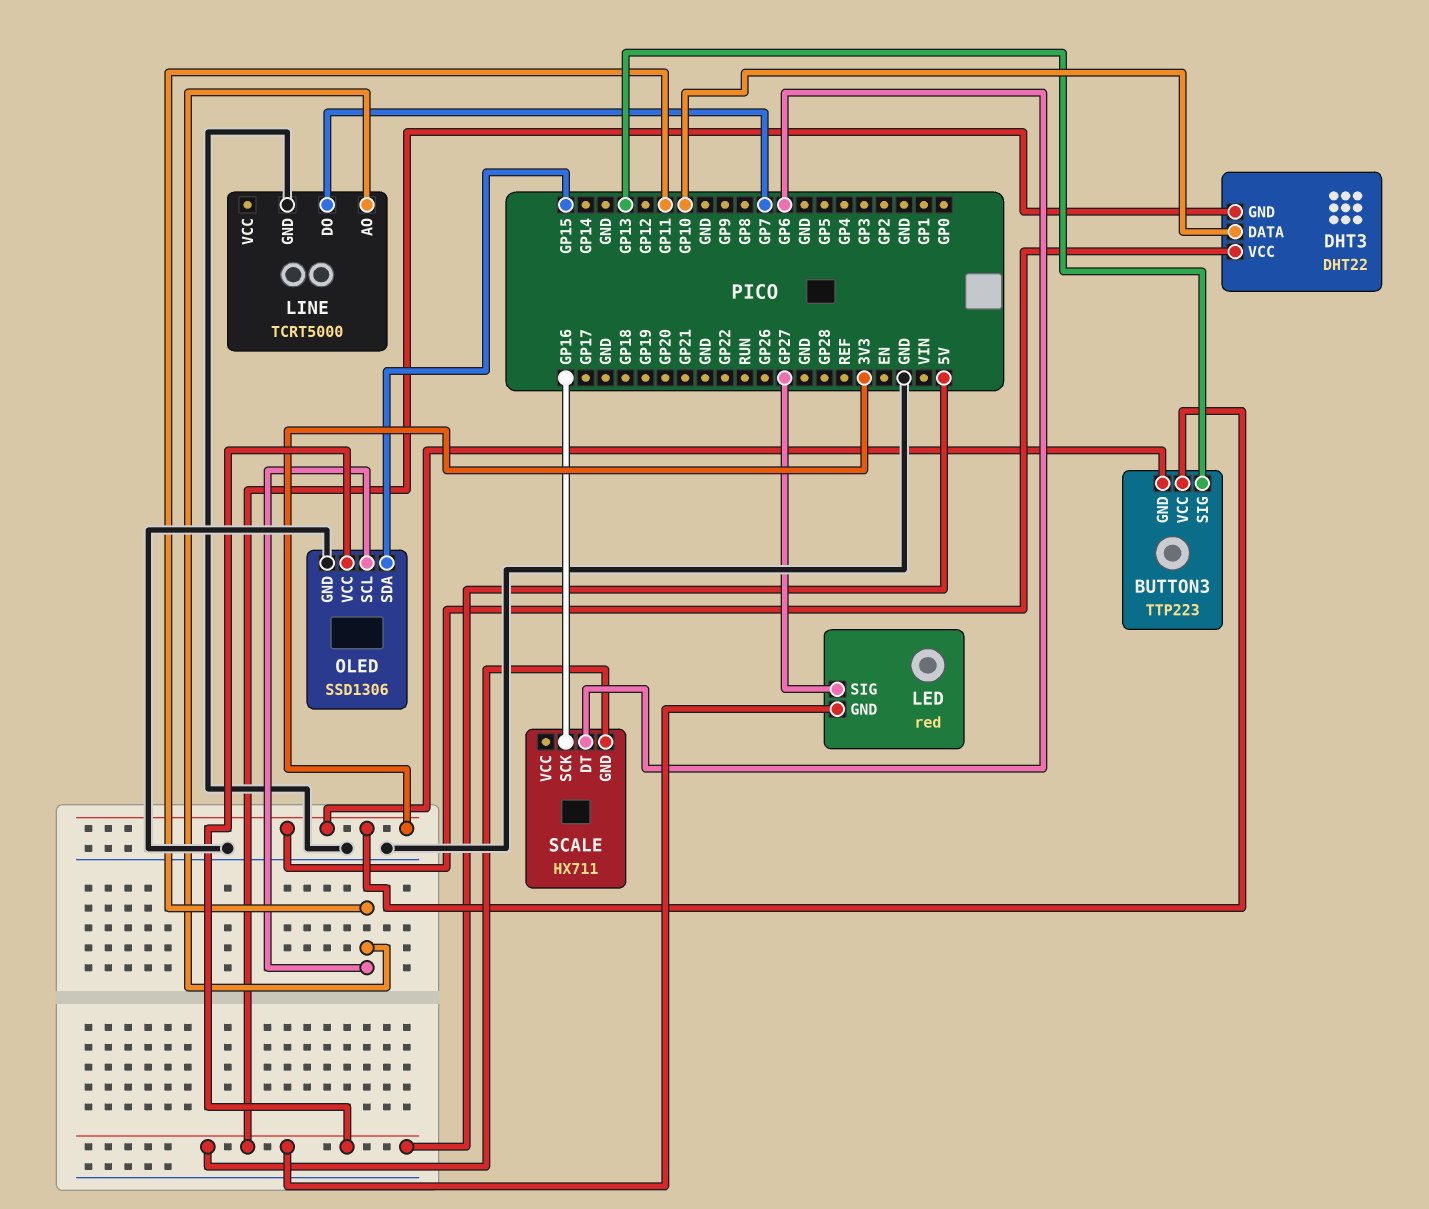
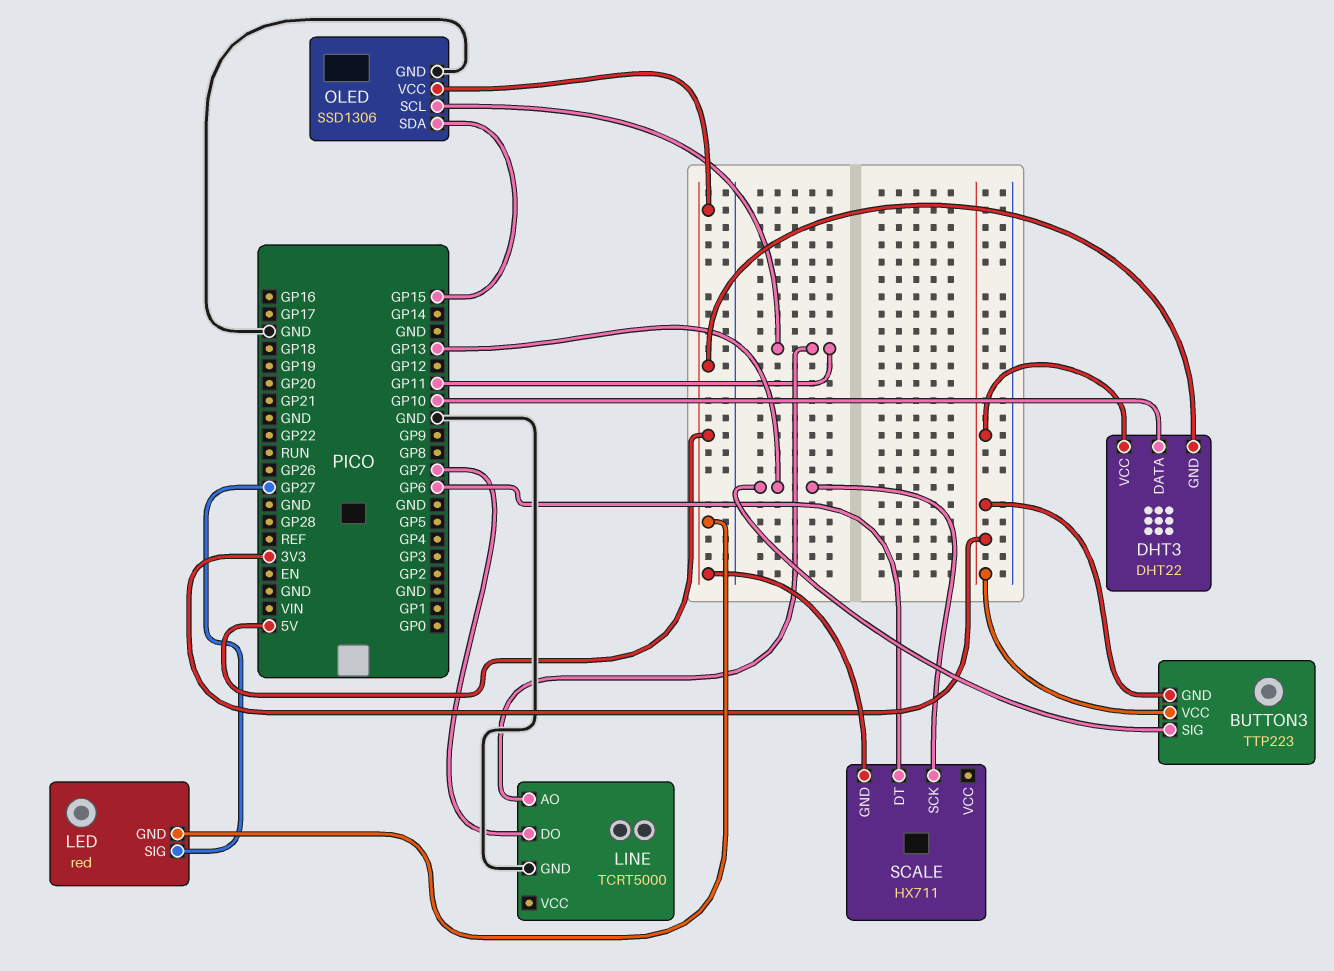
SCALE pin SCK: GP16 -> GP13

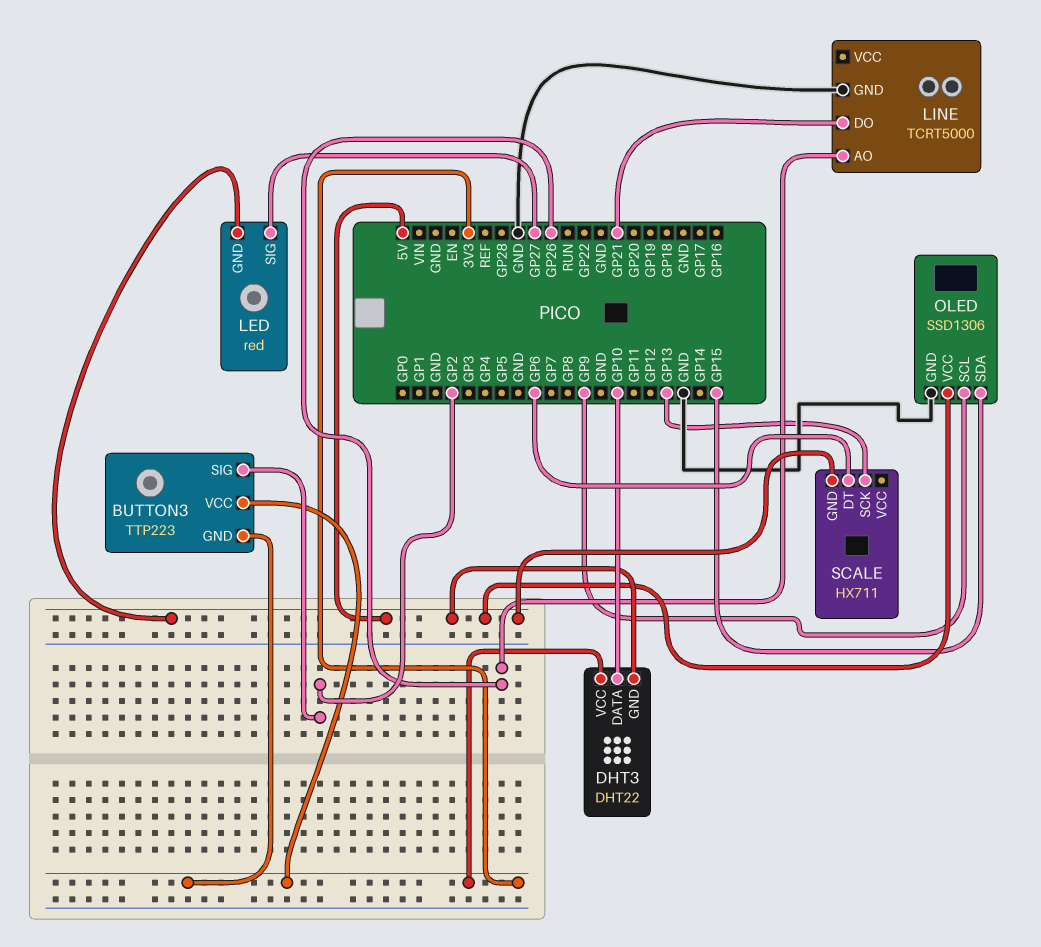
BUTTON3 pin SIG: GP13 -> GP2
LINE pin AO: GP11 -> GP26
LINE pin DO: GP7 -> GP21
OLED pin SCL: GP11 -> GP9

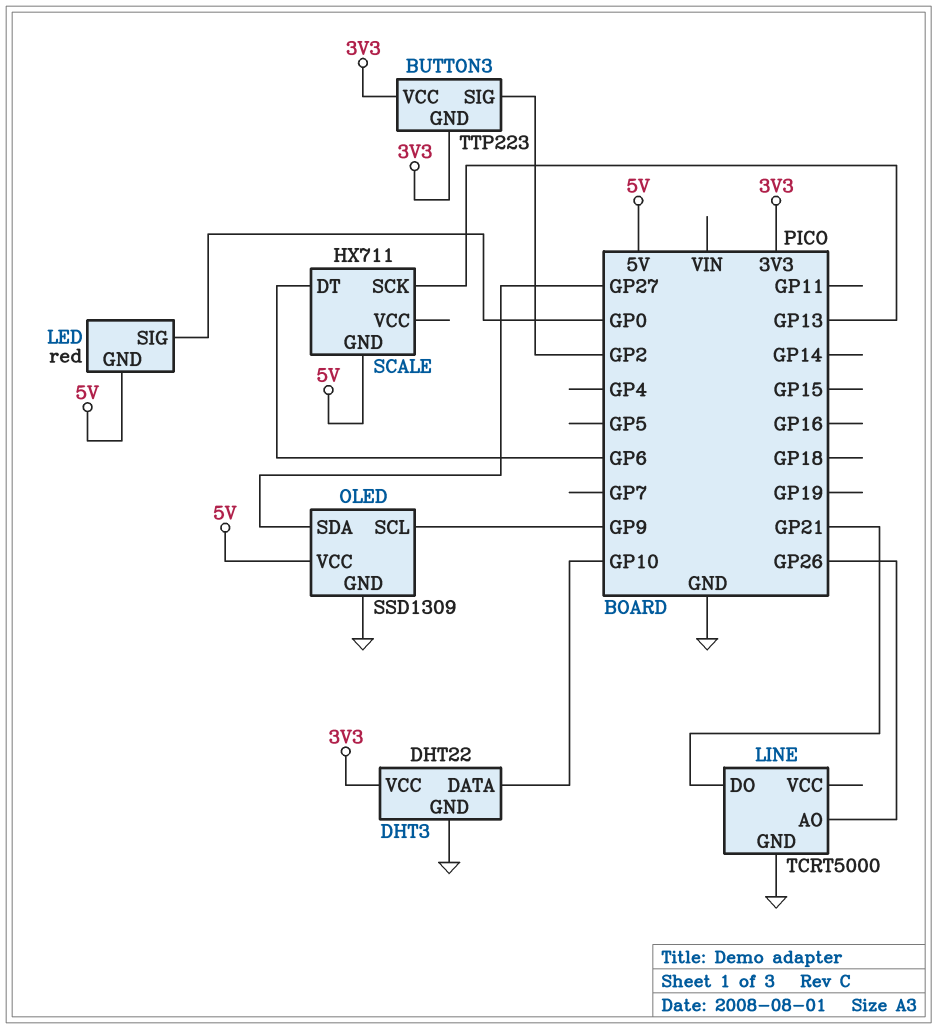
DHT3 pin GND: 5V -> GND
LED pin SIG: GP27 -> GP0
OLED: SSD1306 -> SSD1309
OLED pin SDA: GP15 -> GP27

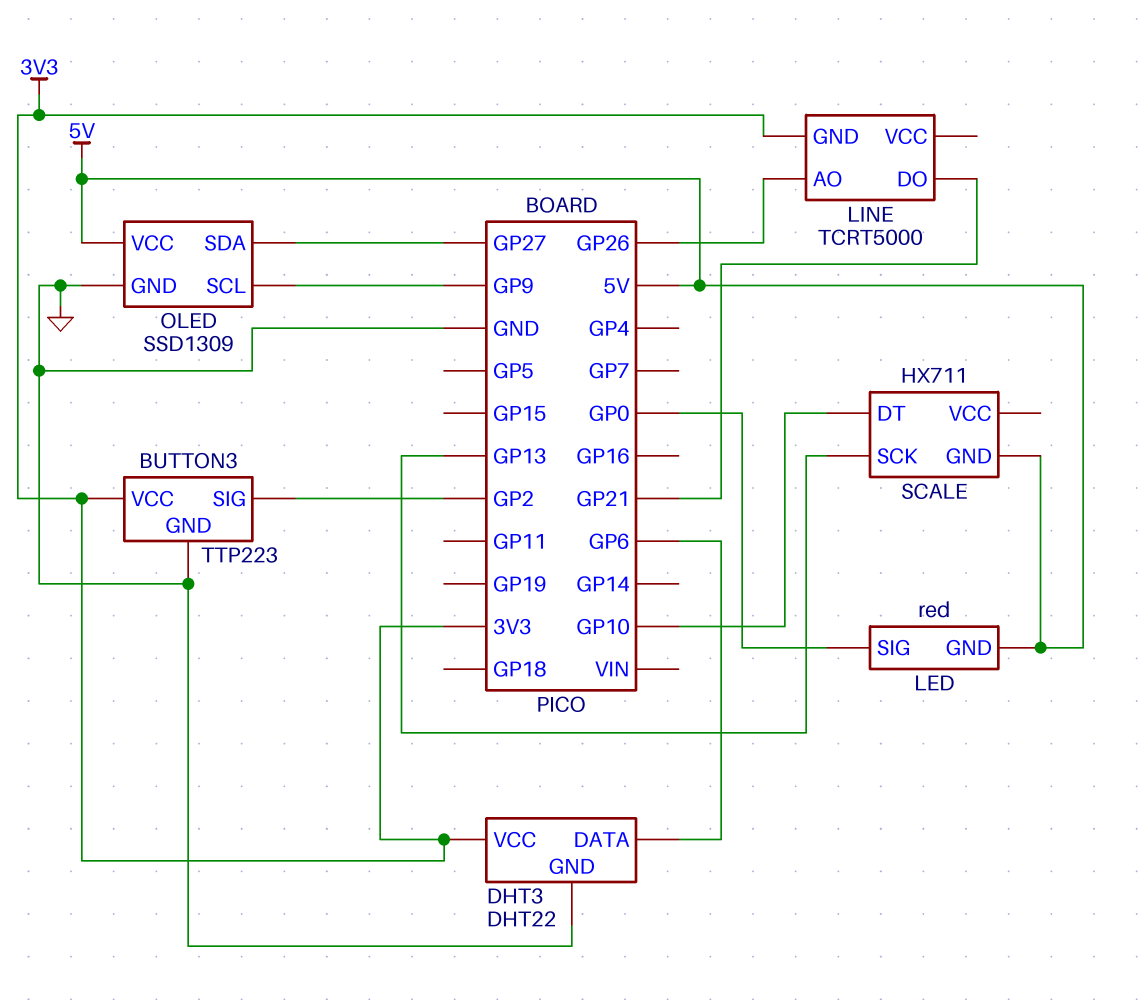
BUTTON3 pin GND: 3V3 -> GND
DHT3 pin DATA: GP10 -> GP6
LINE pin GND: GND -> 3V3
SCALE pin DT: GP6 -> GP10

